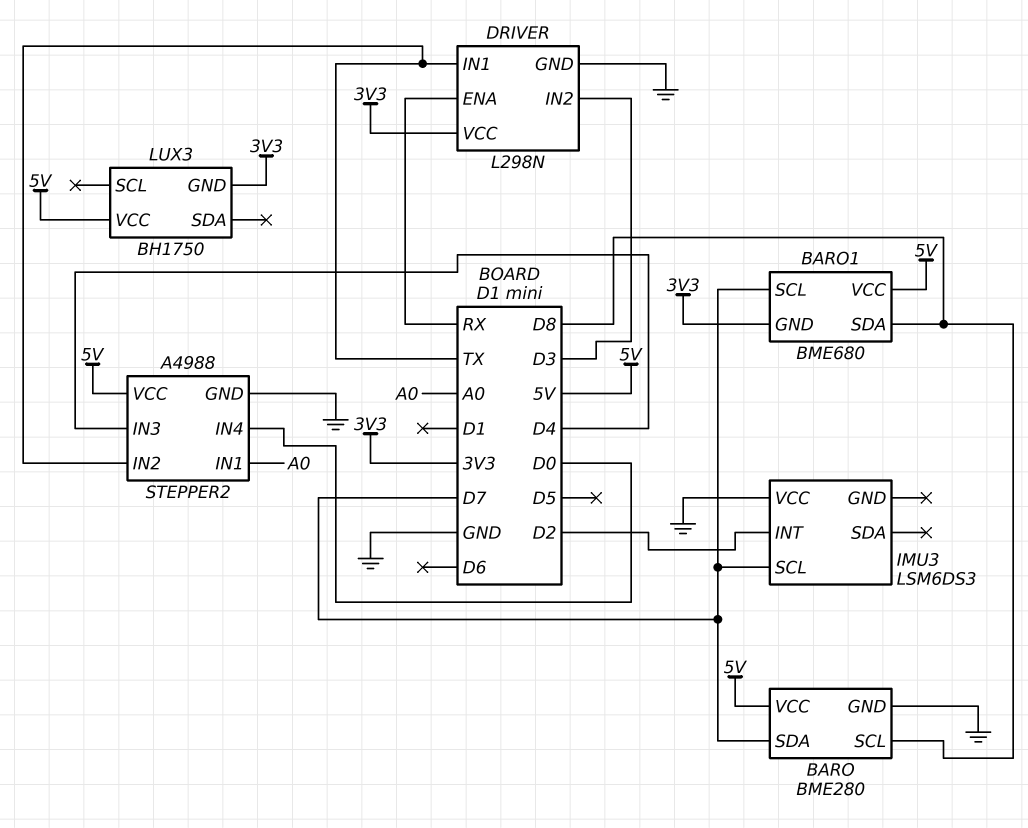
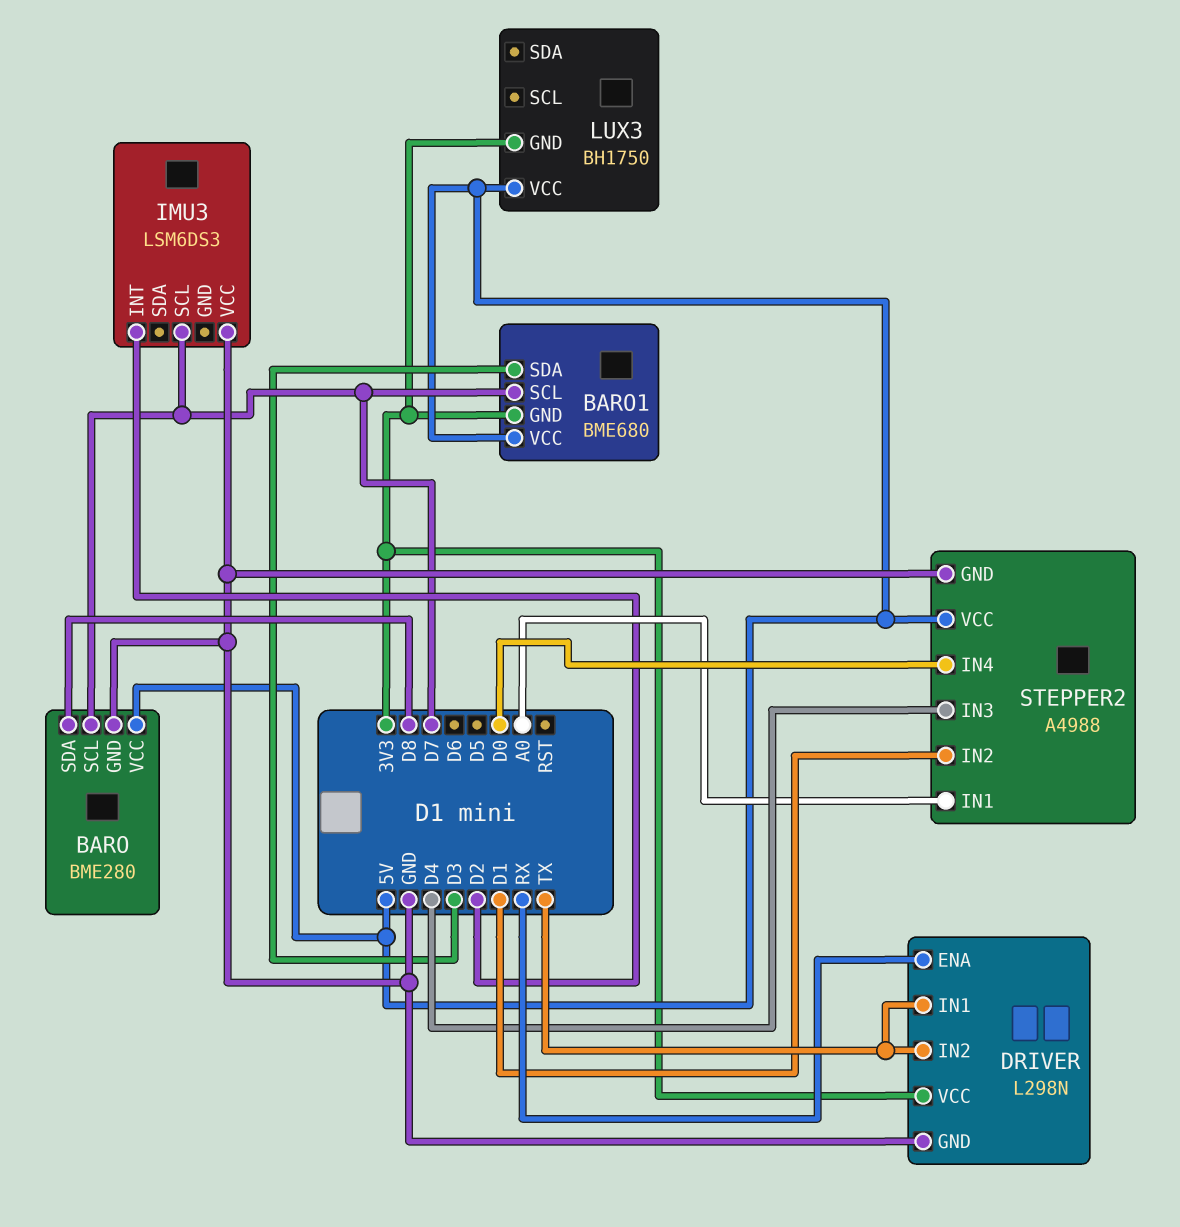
BARO pin SCL: D8 -> D7
BARO pin SDA: D7 -> D8
BARO1 pin SDA: D8 -> D3
DRIVER pin IN2: D3 -> TX
STEPPER2 pin IN2: TX -> D1

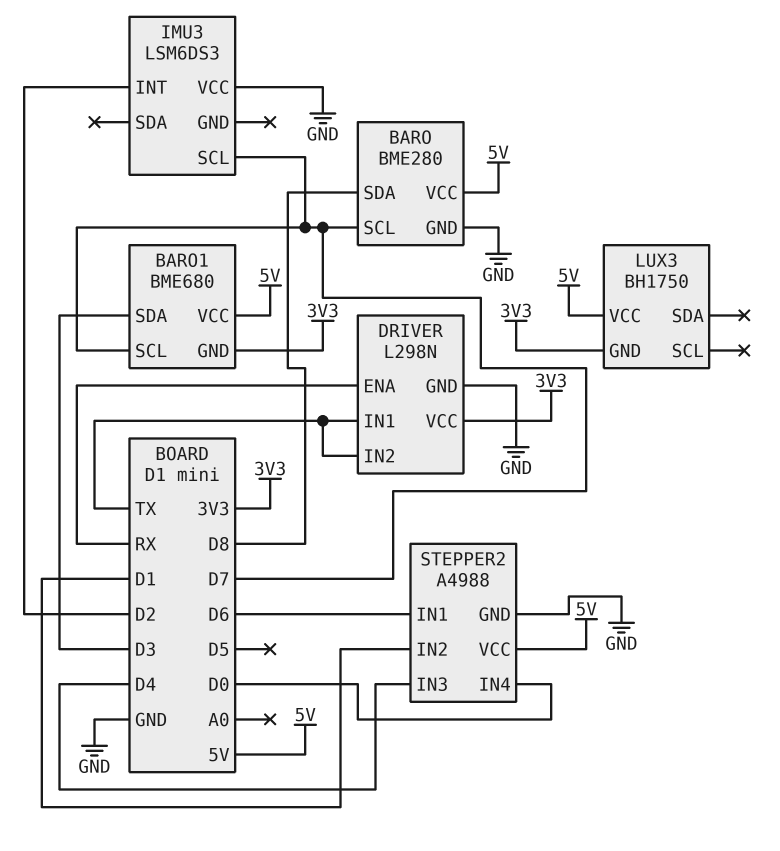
STEPPER2 pin IN1: A0 -> D6

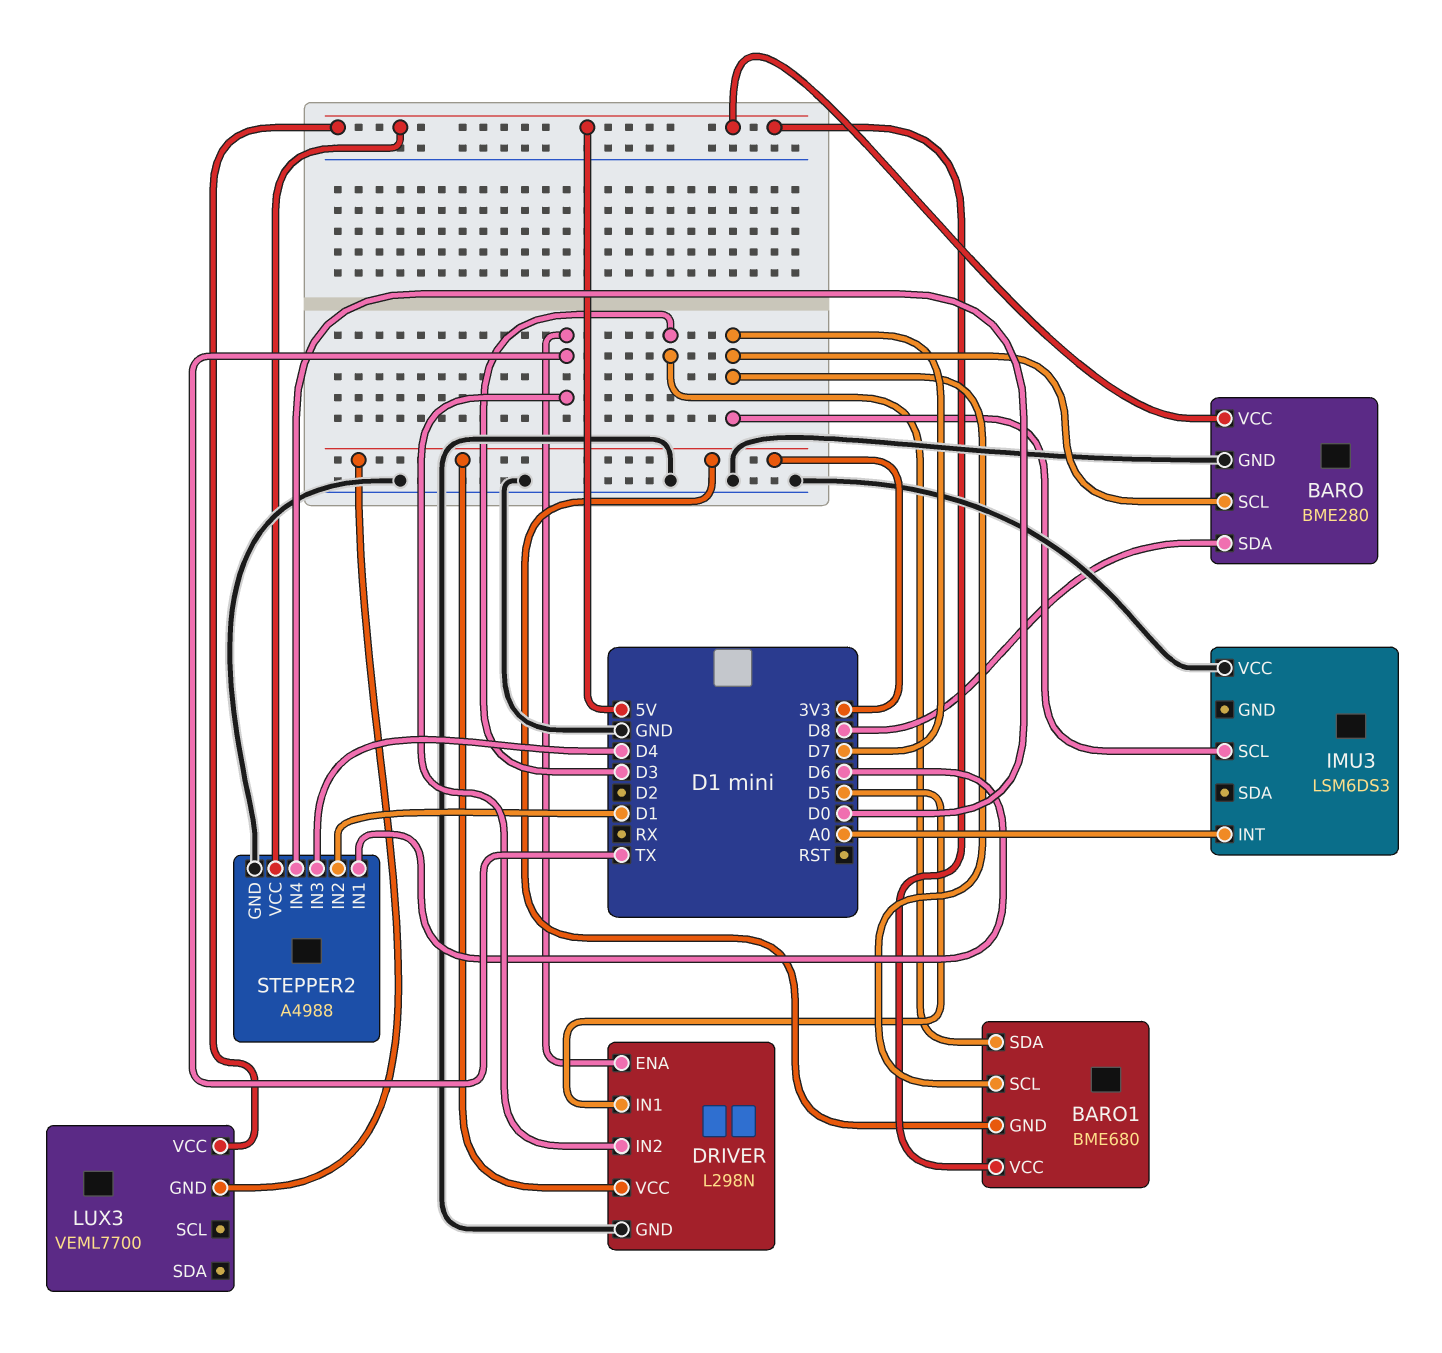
DRIVER pin ENA: RX -> TX
DRIVER pin IN1: TX -> D5
IMU3 pin INT: D2 -> A0
LUX3: BH1750 -> VEML7700

